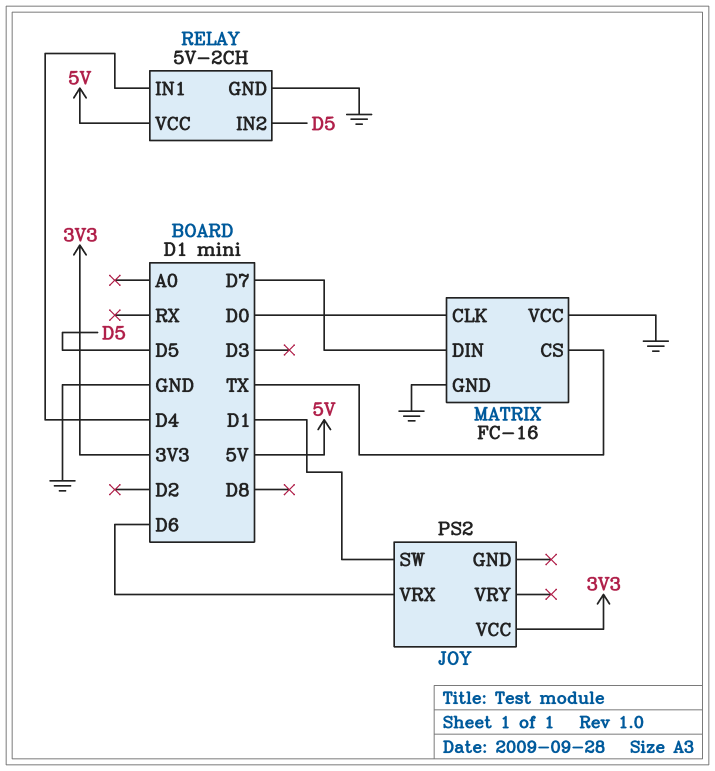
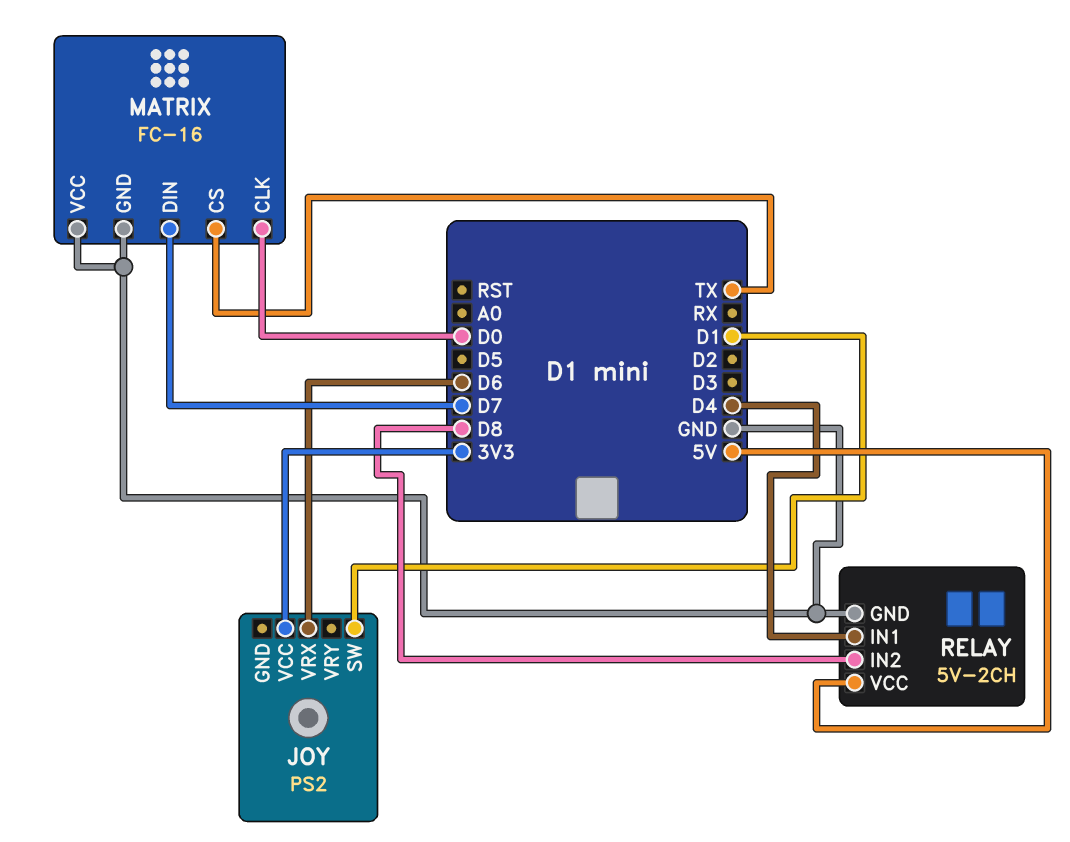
RELAY pin IN2: D5 -> D8

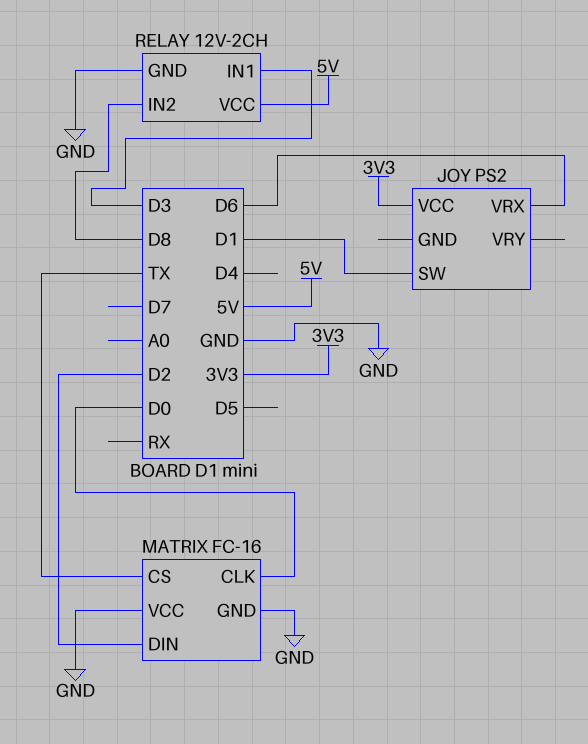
MATRIX pin DIN: D7 -> D2
RELAY: 5V-2CH -> 12V-2CH
RELAY pin IN1: D4 -> D3

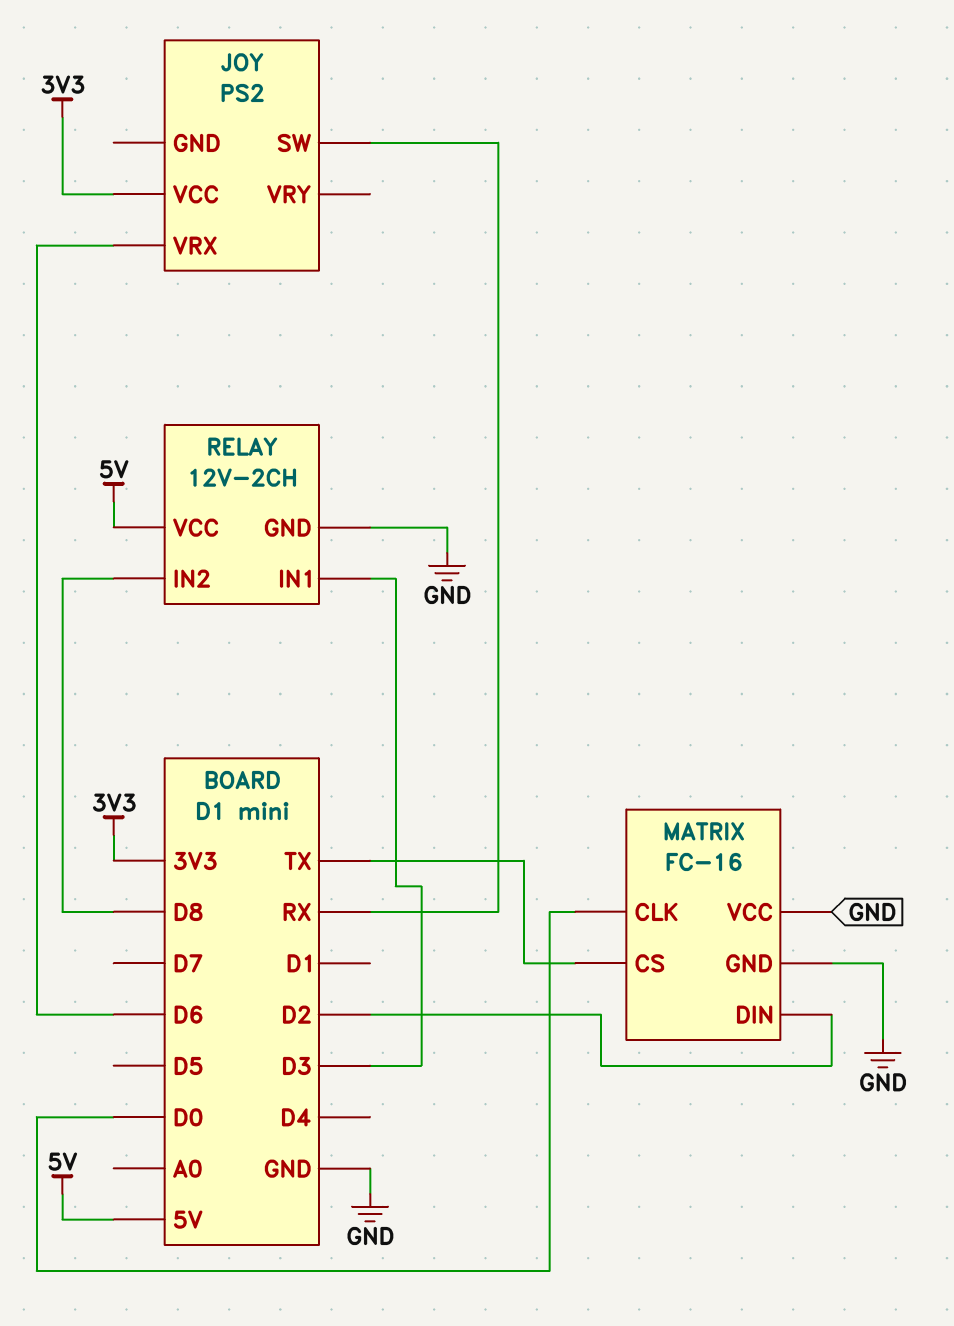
JOY pin SW: D1 -> RX

